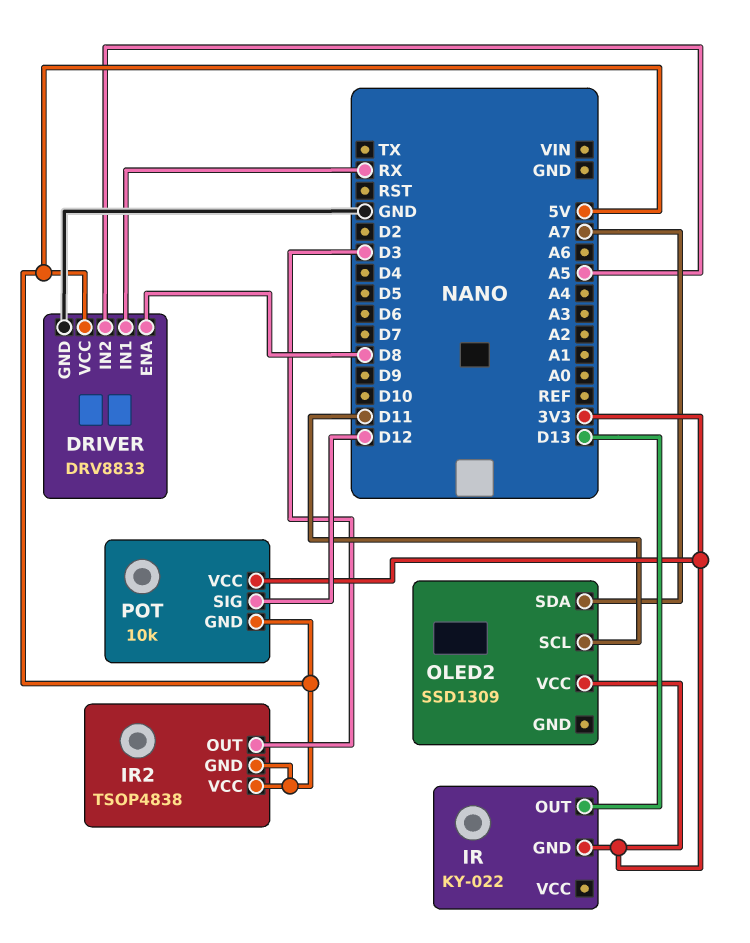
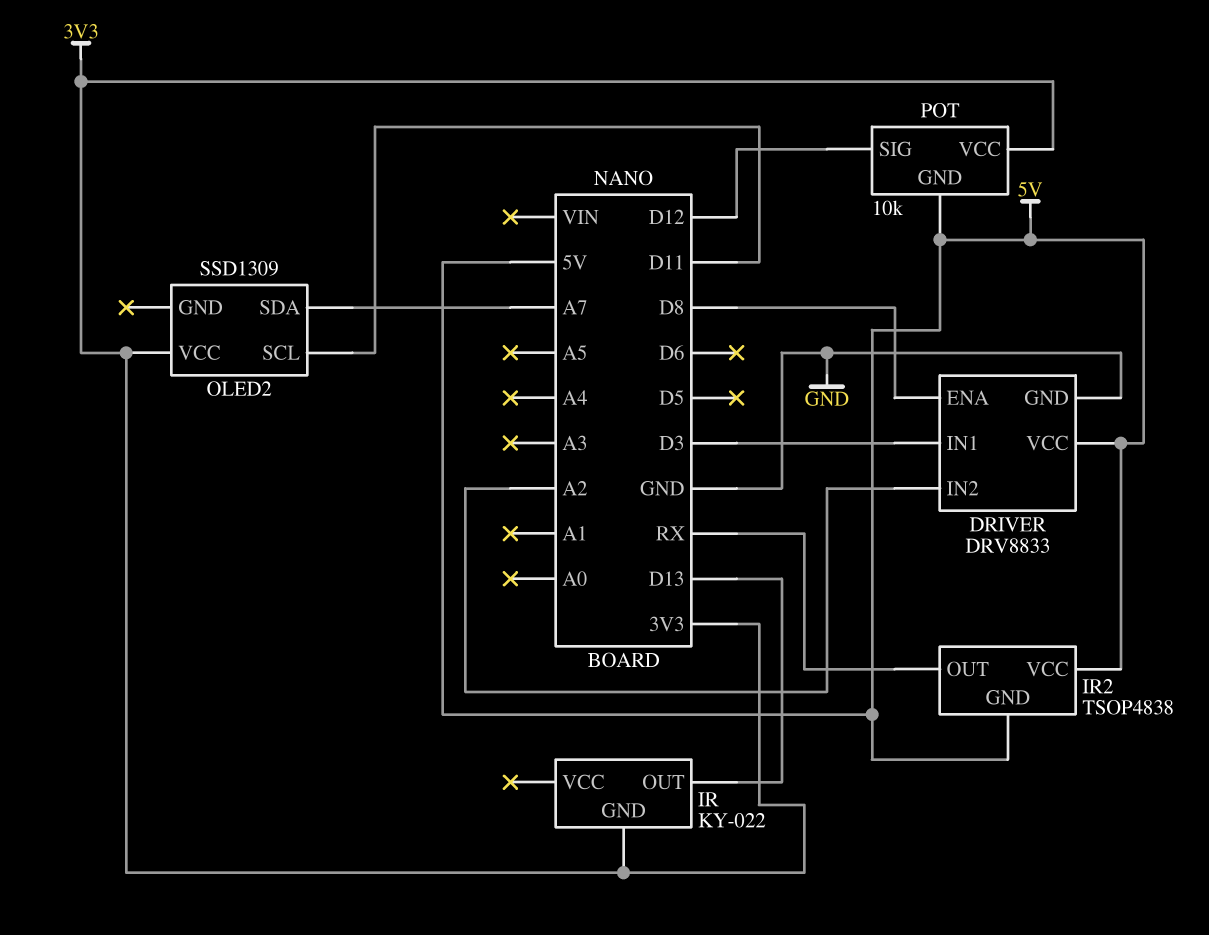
DRIVER pin IN1: RX -> D3
DRIVER pin IN2: A5 -> A2
IR2 pin OUT: D3 -> RX

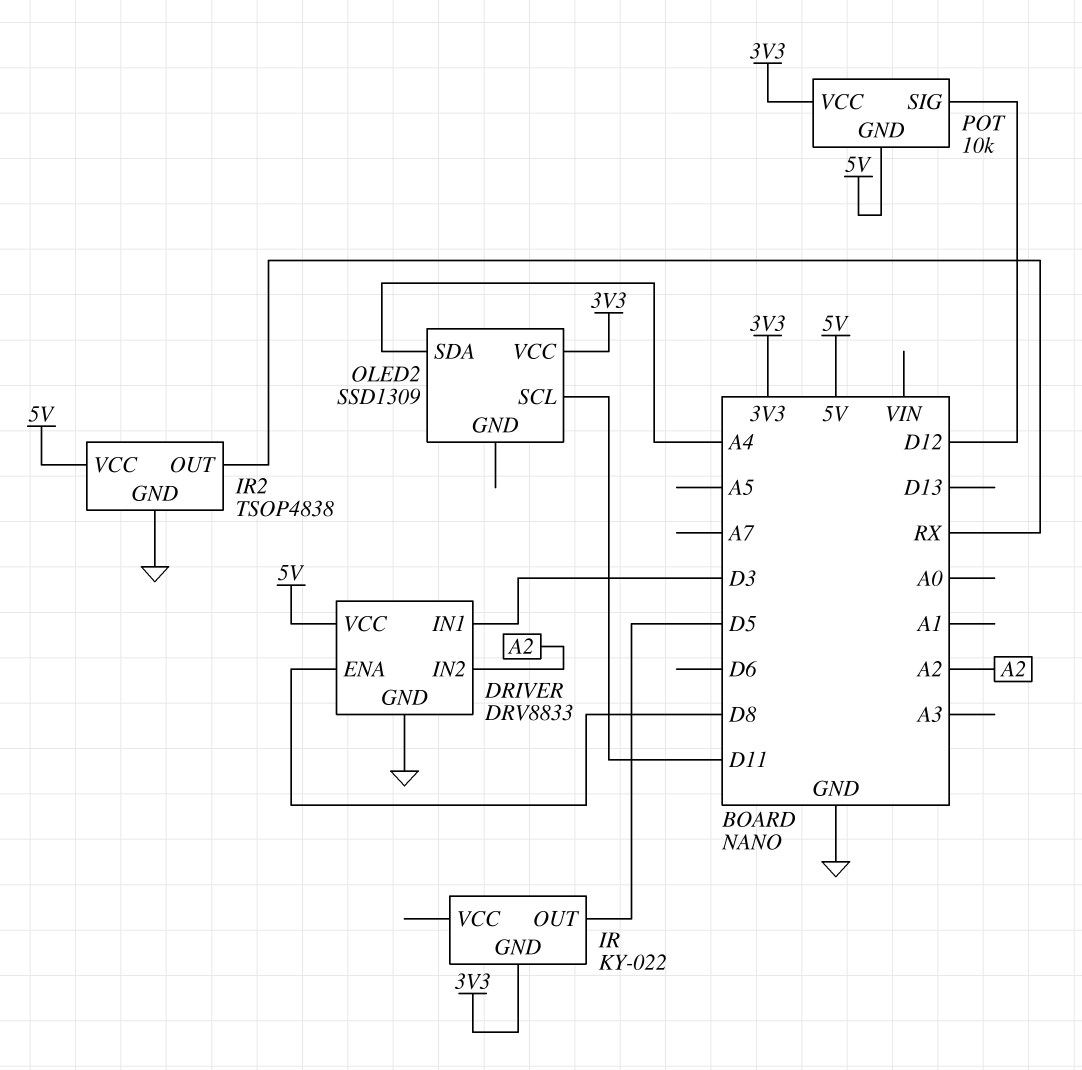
IR pin OUT: D13 -> D5
IR2 pin GND: 5V -> GND
OLED2 pin SDA: A7 -> A4

